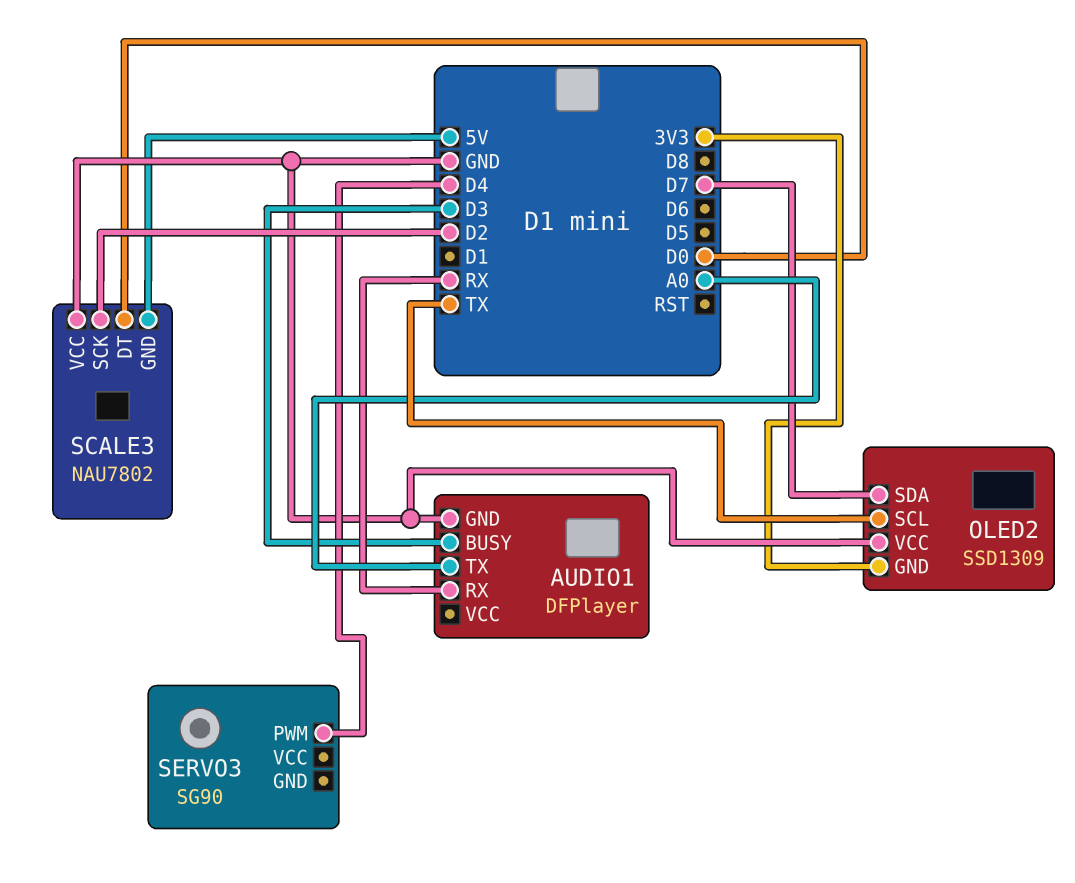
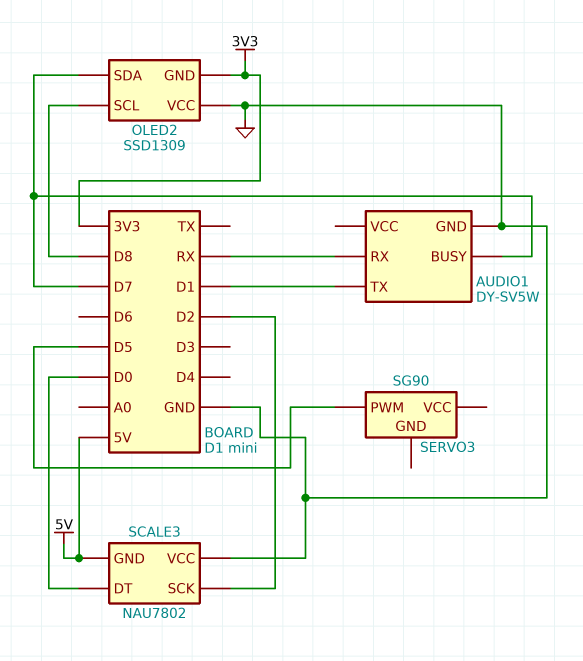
AUDIO1: DFPlayer -> DY-SV5W
AUDIO1 pin BUSY: D3 -> D7
AUDIO1 pin TX: A0 -> D1
OLED2 pin SCL: TX -> D8
SERVO3 pin PWM: D4 -> D5

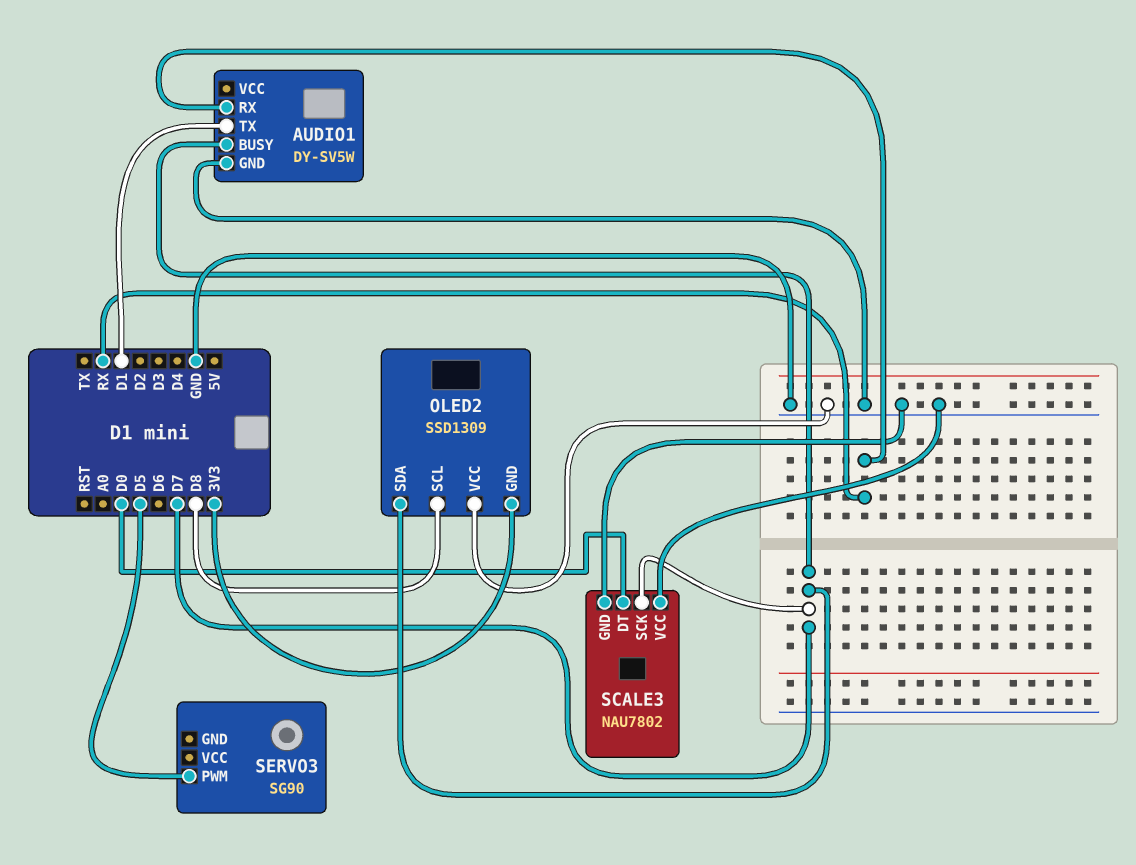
SCALE3 pin GND: 5V -> GND
SCALE3 pin SCK: D2 -> D7

